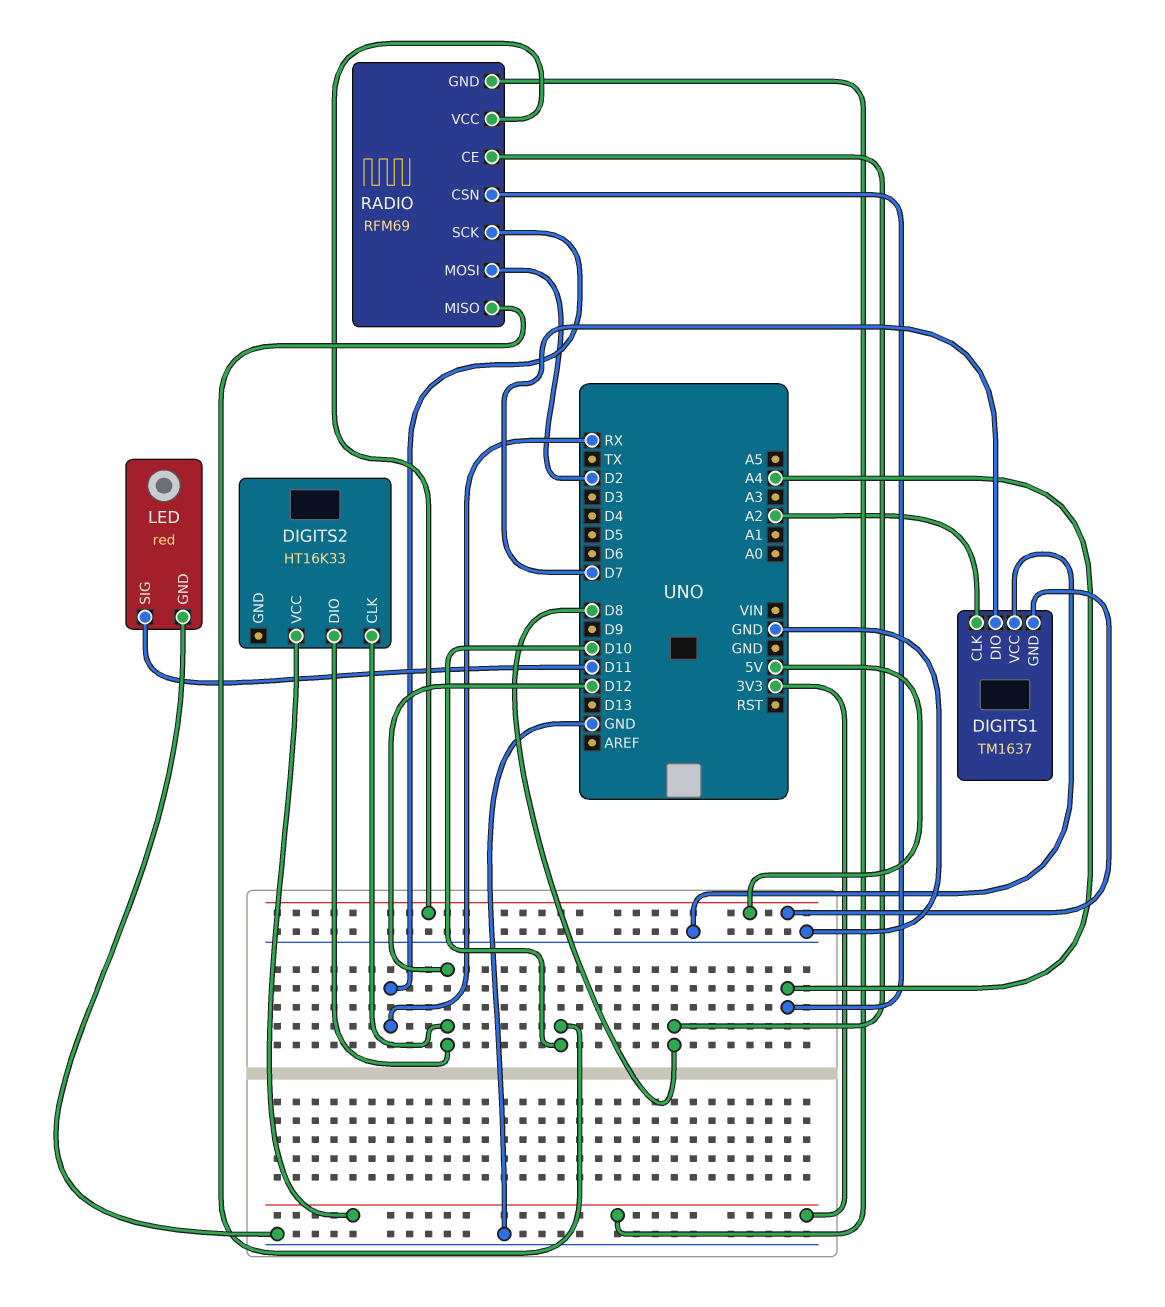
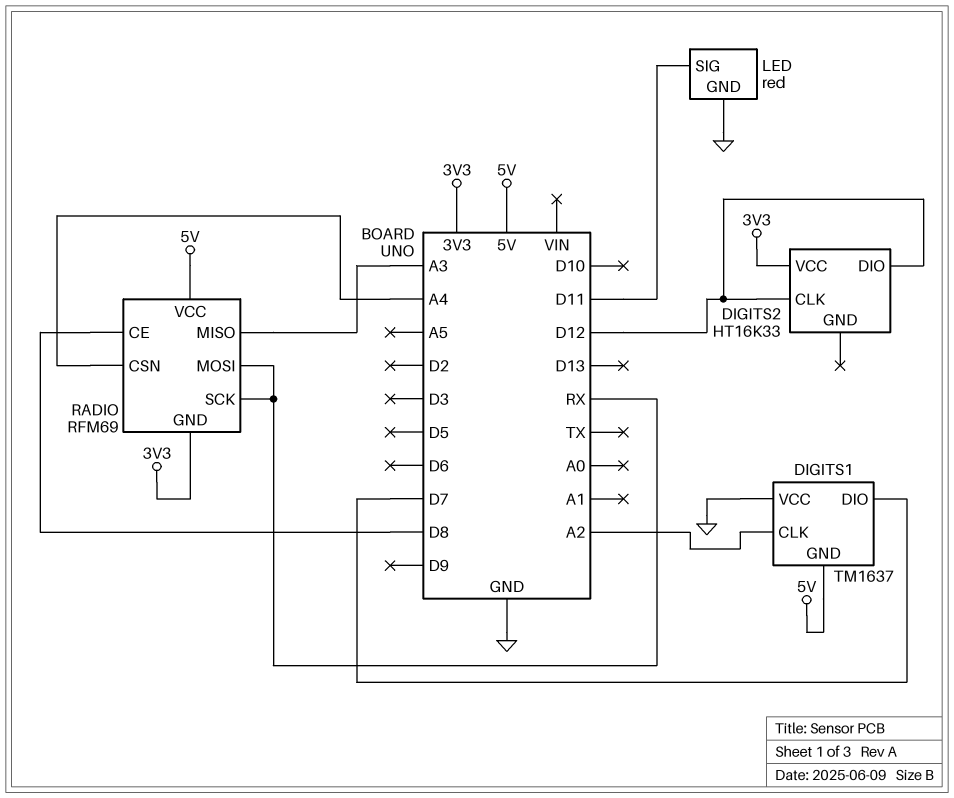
RADIO pin MISO: D10 -> A3
RADIO pin MOSI: D2 -> RX

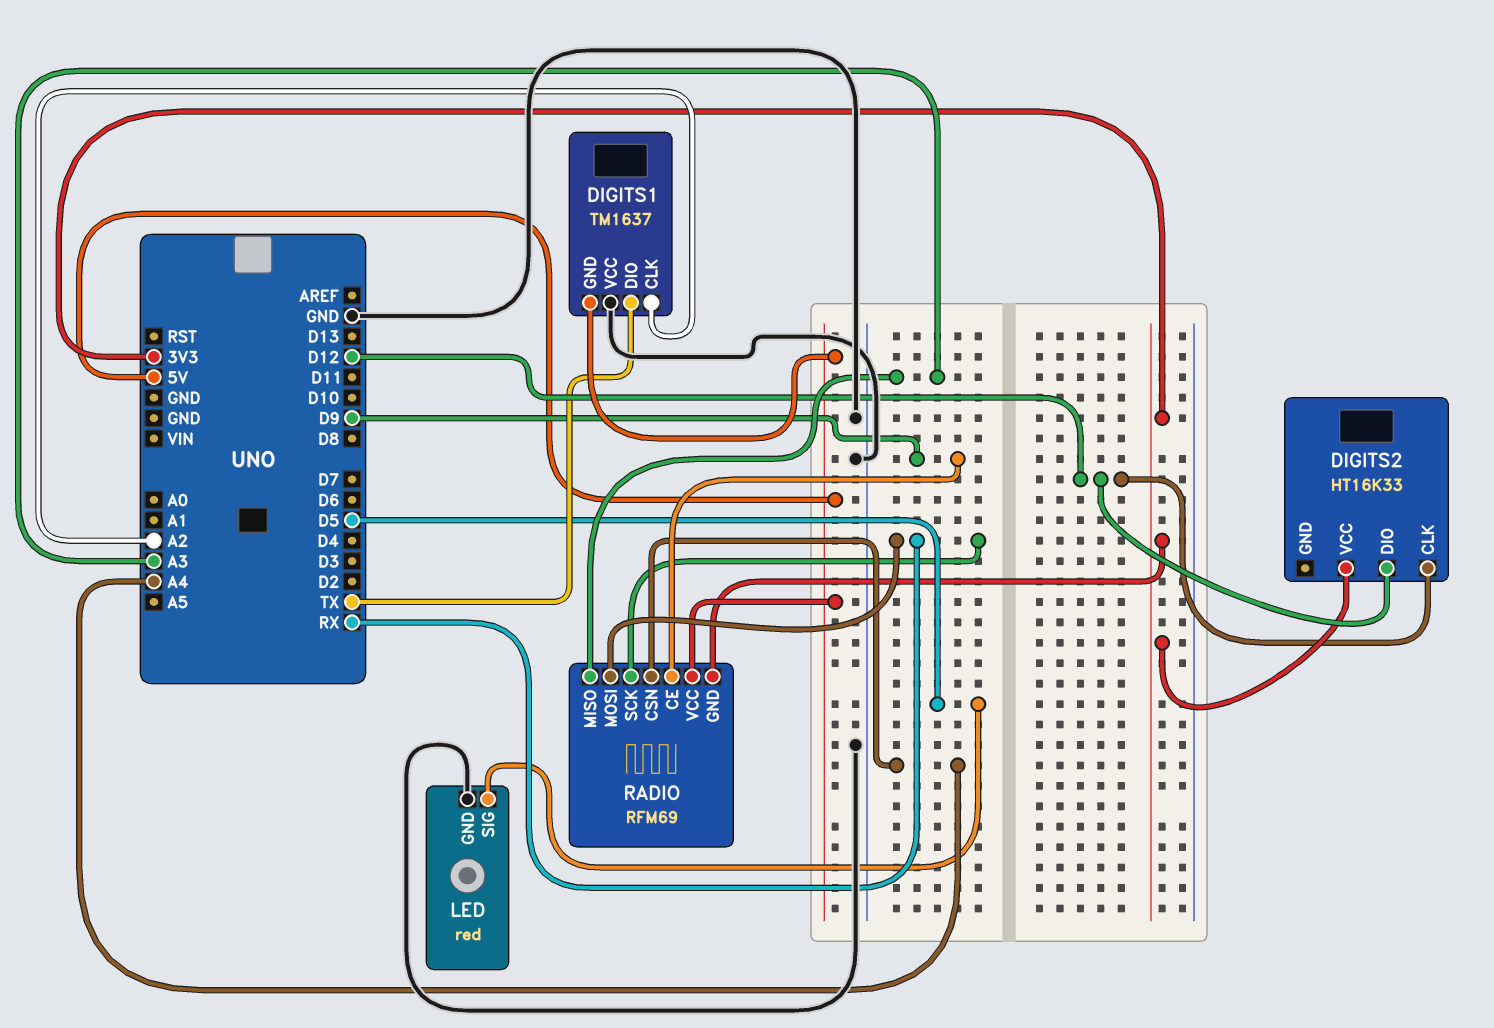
DIGITS1 pin DIO: D7 -> TX
LED pin SIG: D11 -> D5
RADIO pin CE: D8 -> D9

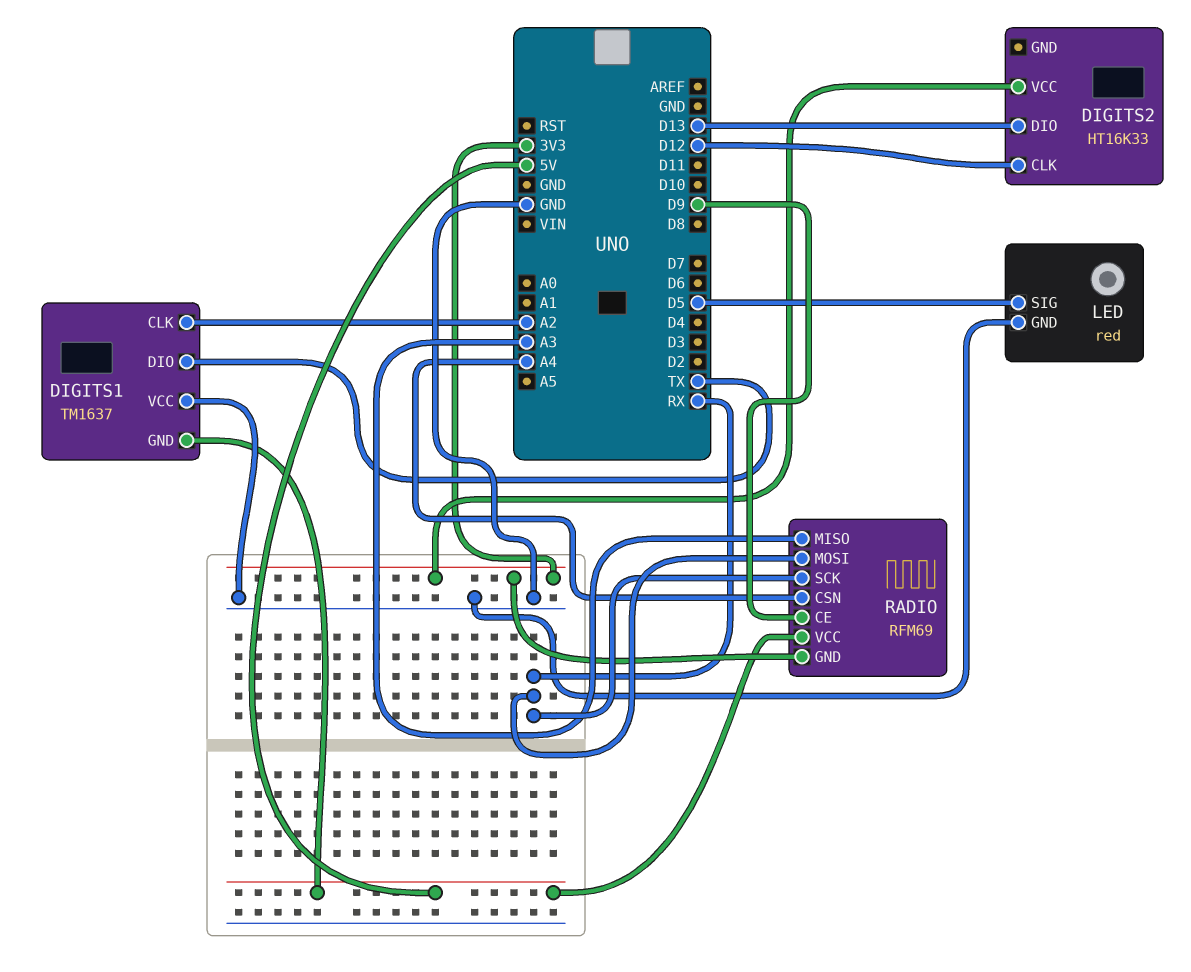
DIGITS2 pin DIO: D12 -> D13

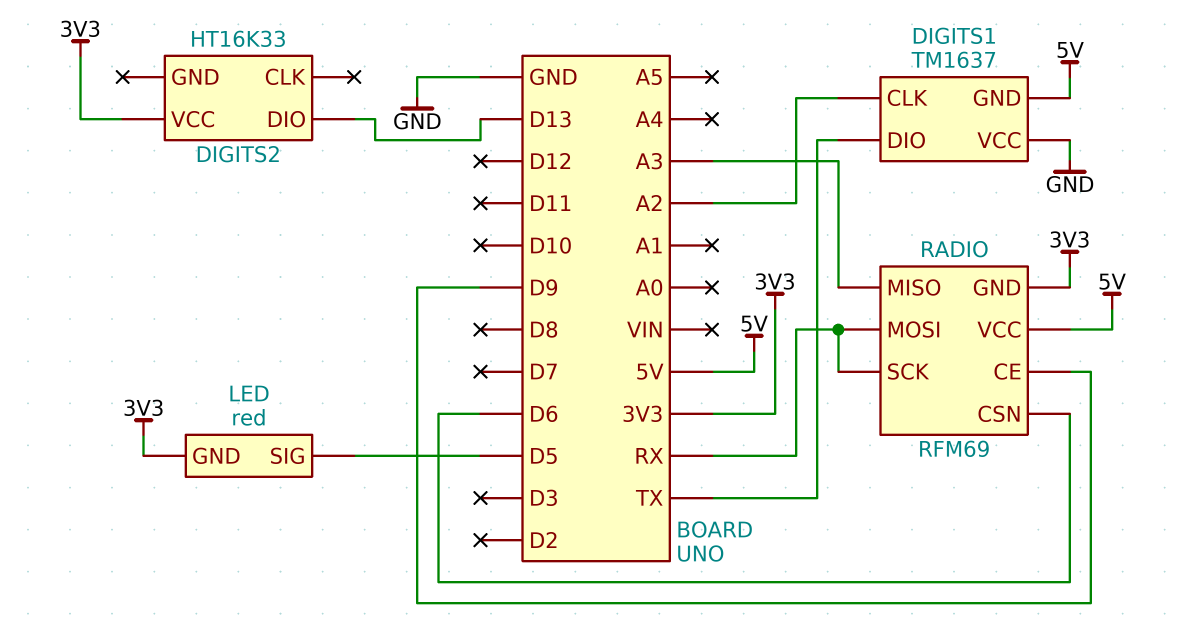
DIGITS2 pin CLK: D12 -> none
LED pin GND: GND -> 3V3
RADIO pin CSN: A4 -> D6

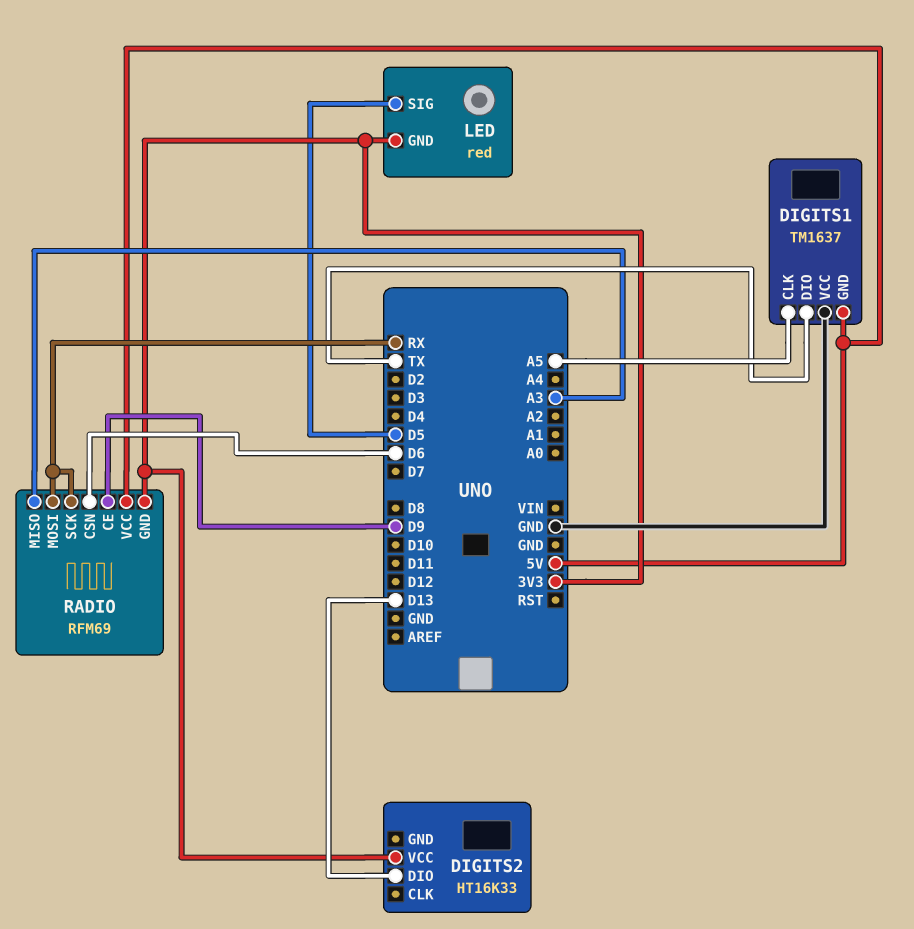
DIGITS1 pin CLK: A2 -> A5

